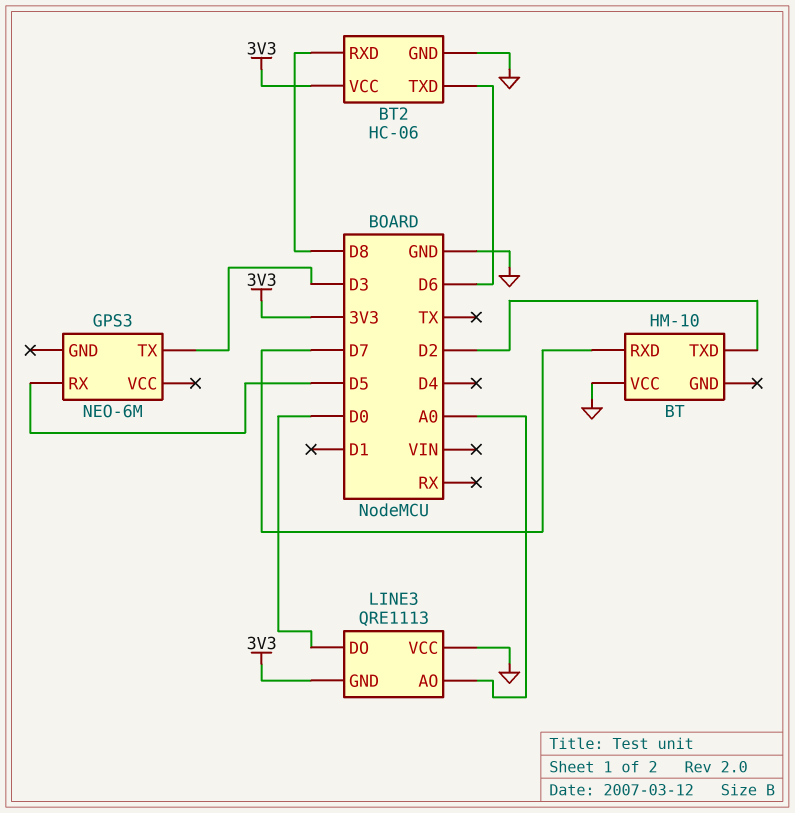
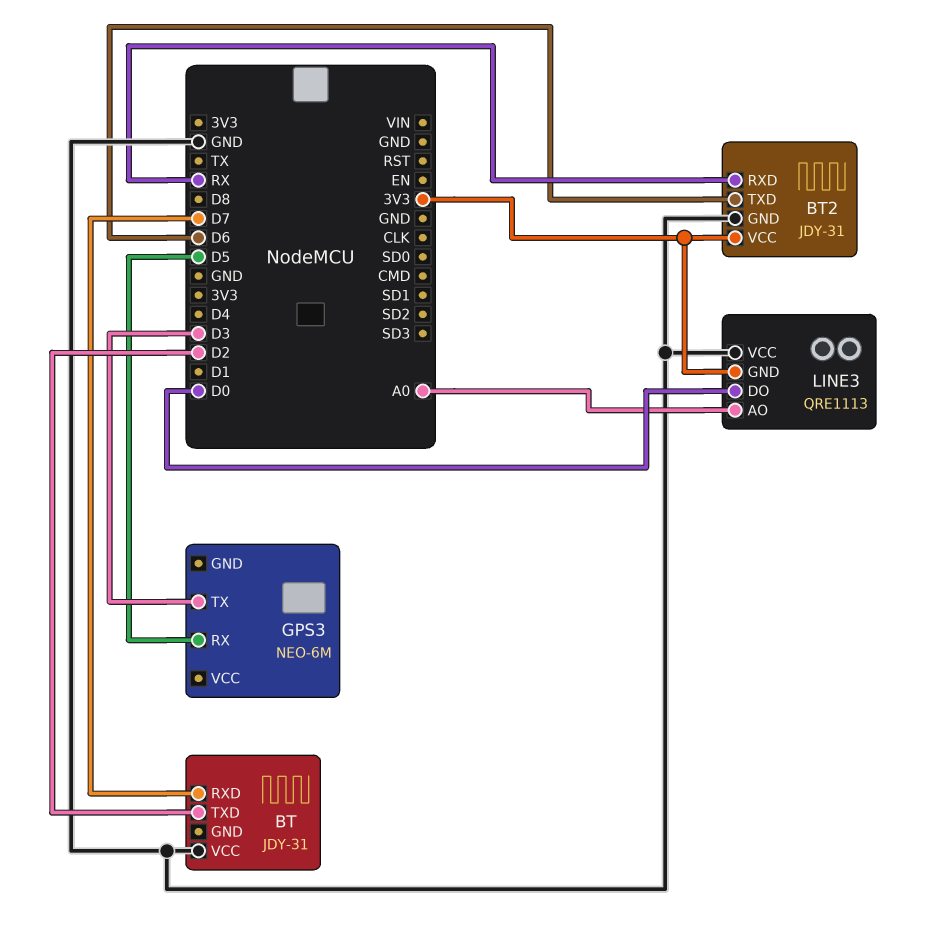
BT: HM-10 -> JDY-31
BT2: HC-06 -> JDY-31
BT2 pin RXD: D8 -> RX

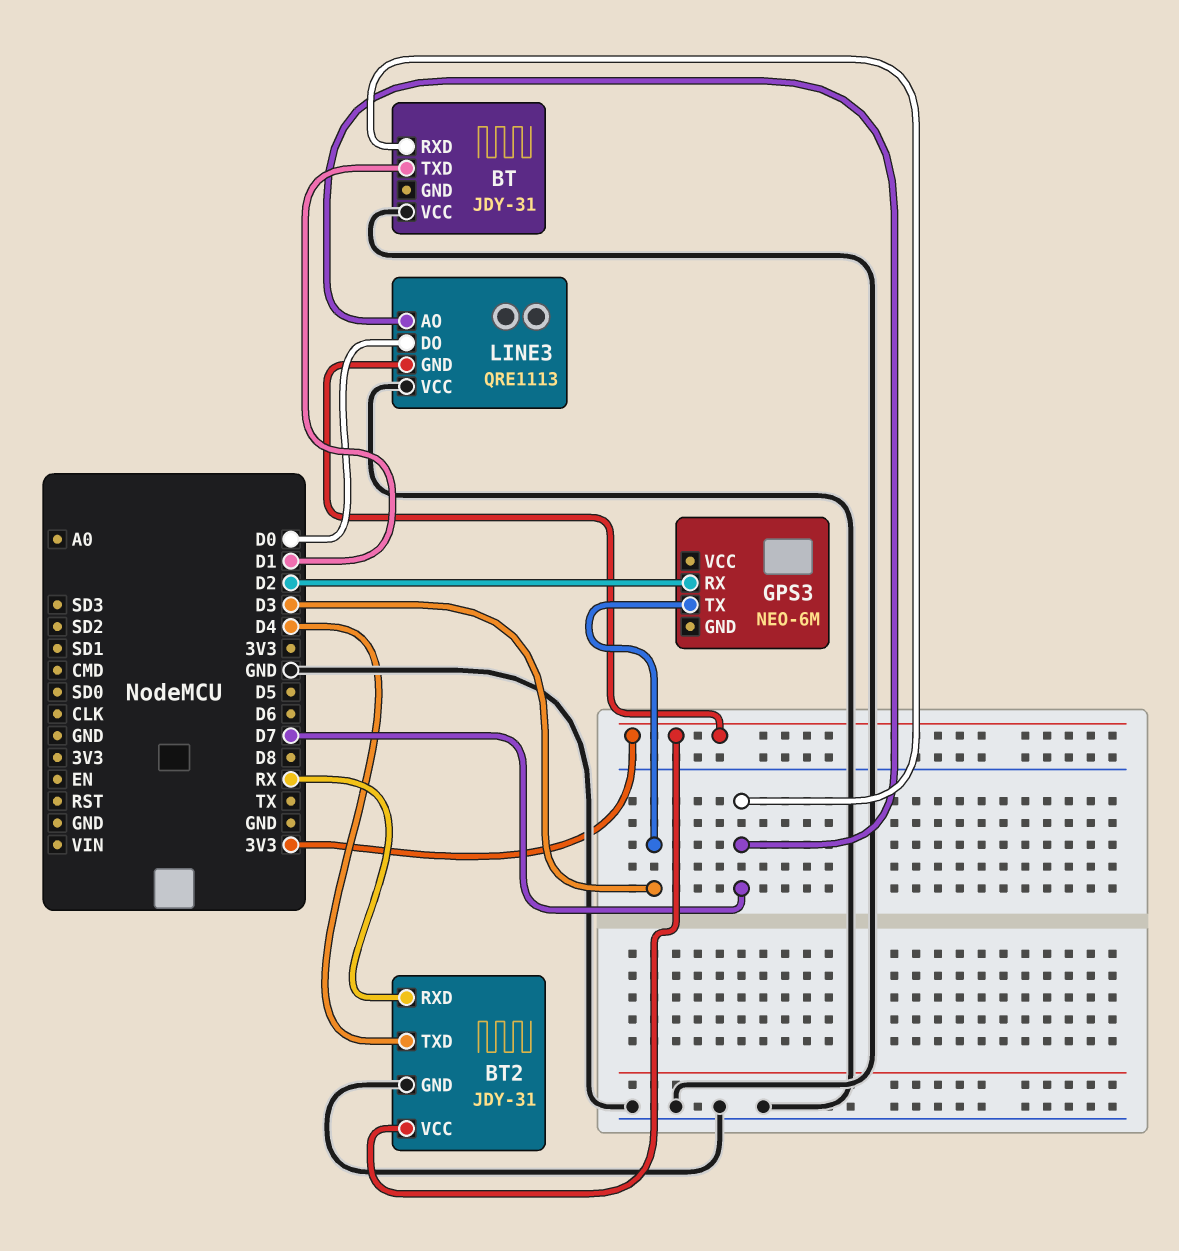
BT pin TXD: D2 -> D1
BT2 pin TXD: D6 -> D4
GPS3 pin RX: D5 -> D2
LINE3 pin AO: A0 -> D7

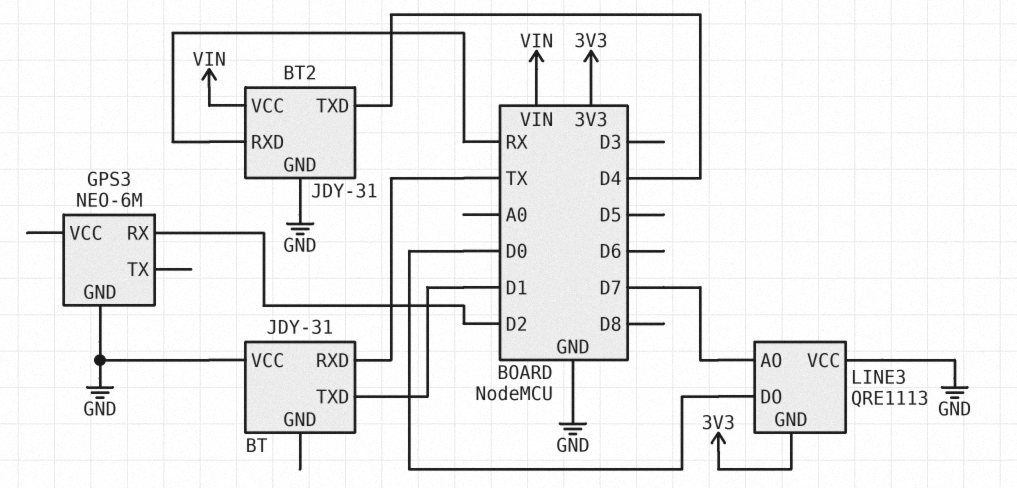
BT pin RXD: D7 -> TX
BT2 pin VCC: 3V3 -> VIN
GPS3 pin GND: none -> GND
GPS3 pin TX: D3 -> none

